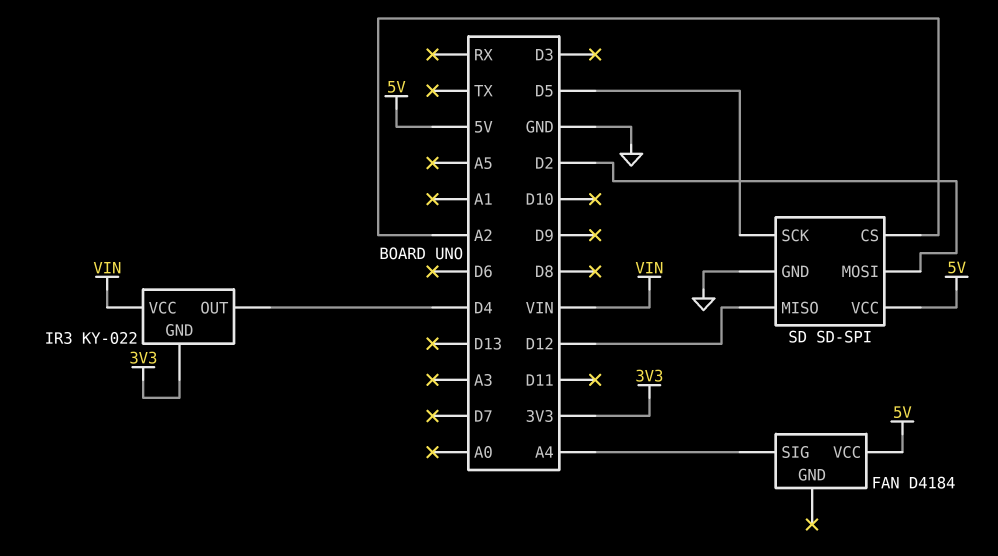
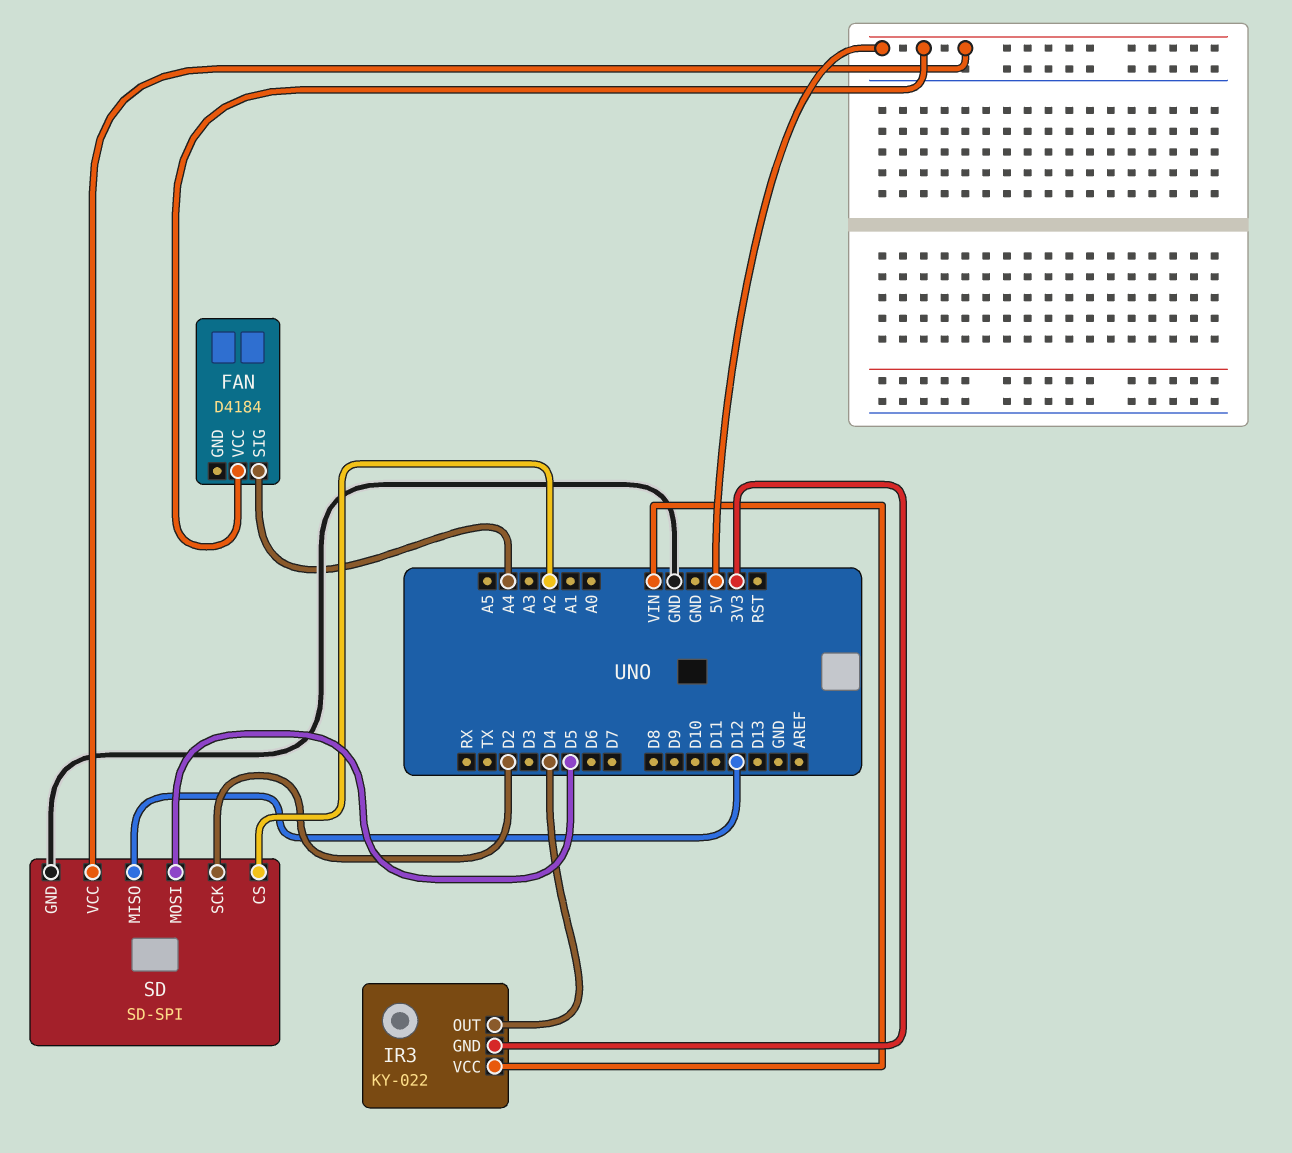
SD pin MOSI: D2 -> D5
SD pin SCK: D5 -> D2

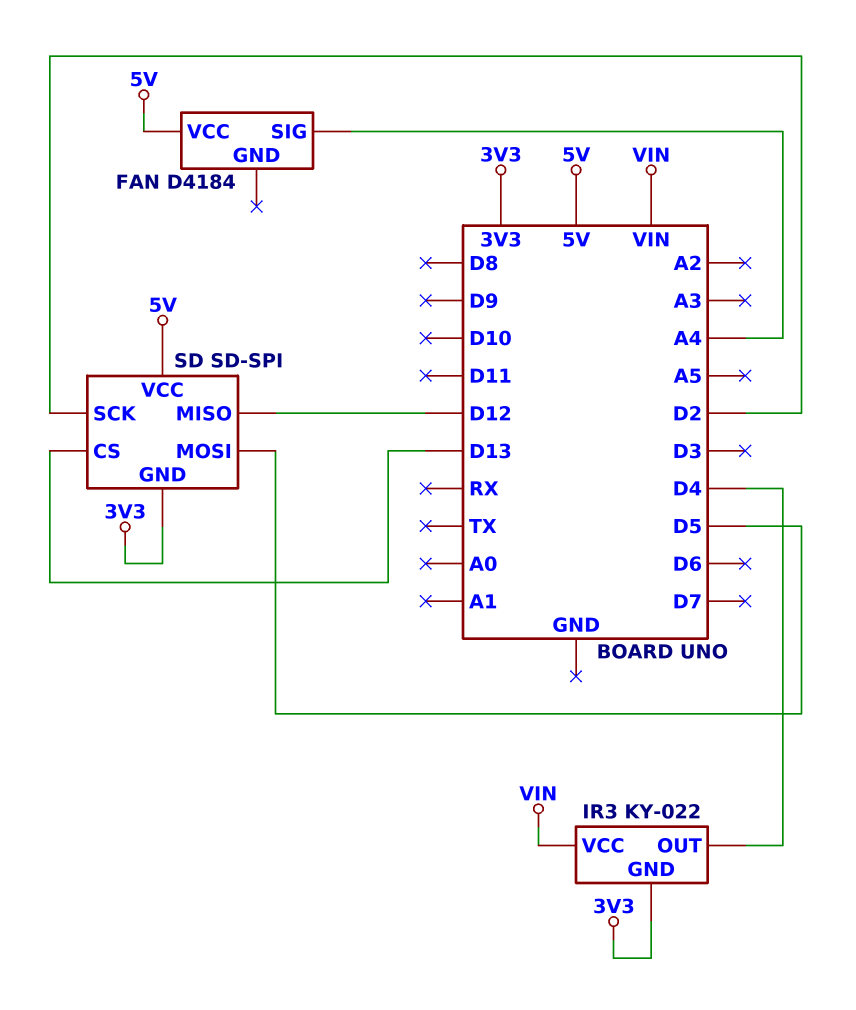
SD pin CS: A2 -> D13
SD pin GND: GND -> 3V3

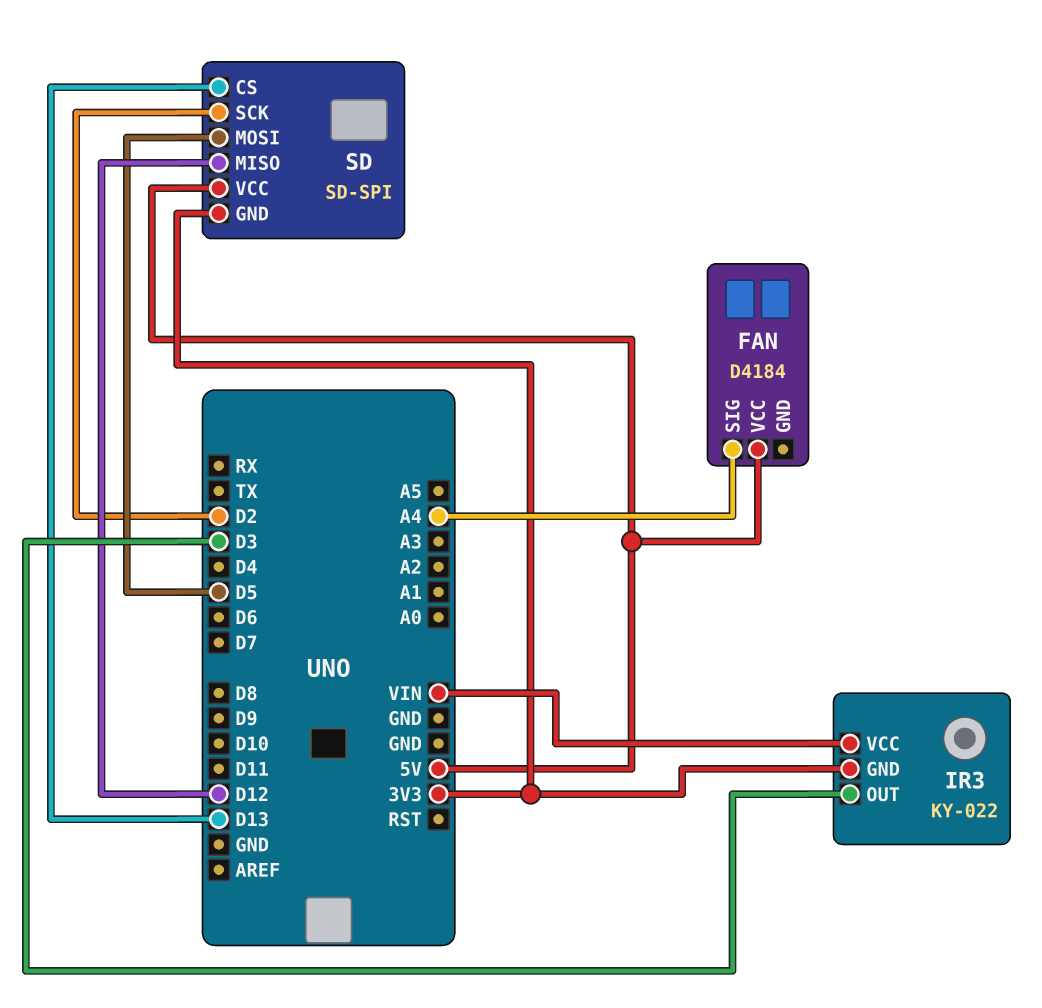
IR3 pin OUT: D4 -> D3

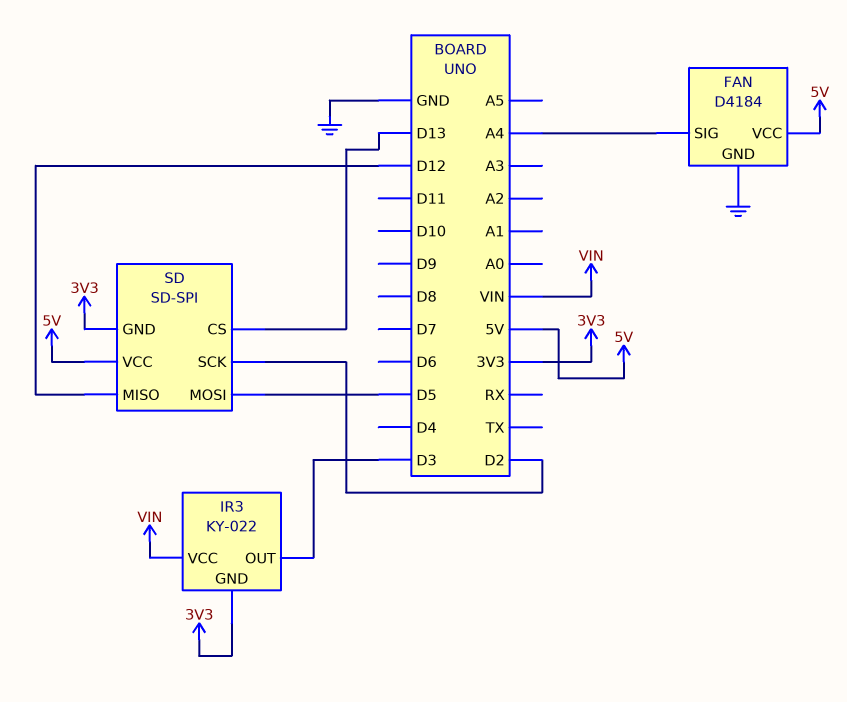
FAN pin GND: none -> GND

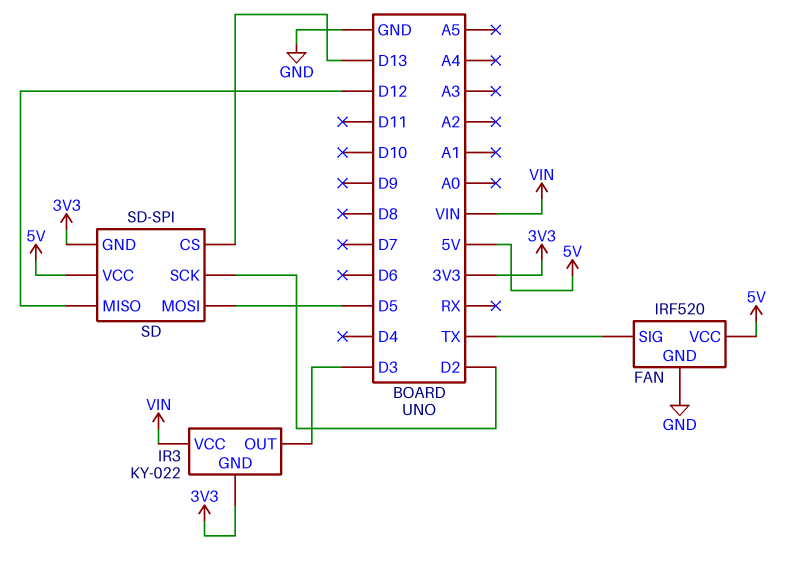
FAN: D4184 -> IRF520
FAN pin SIG: A4 -> TX

